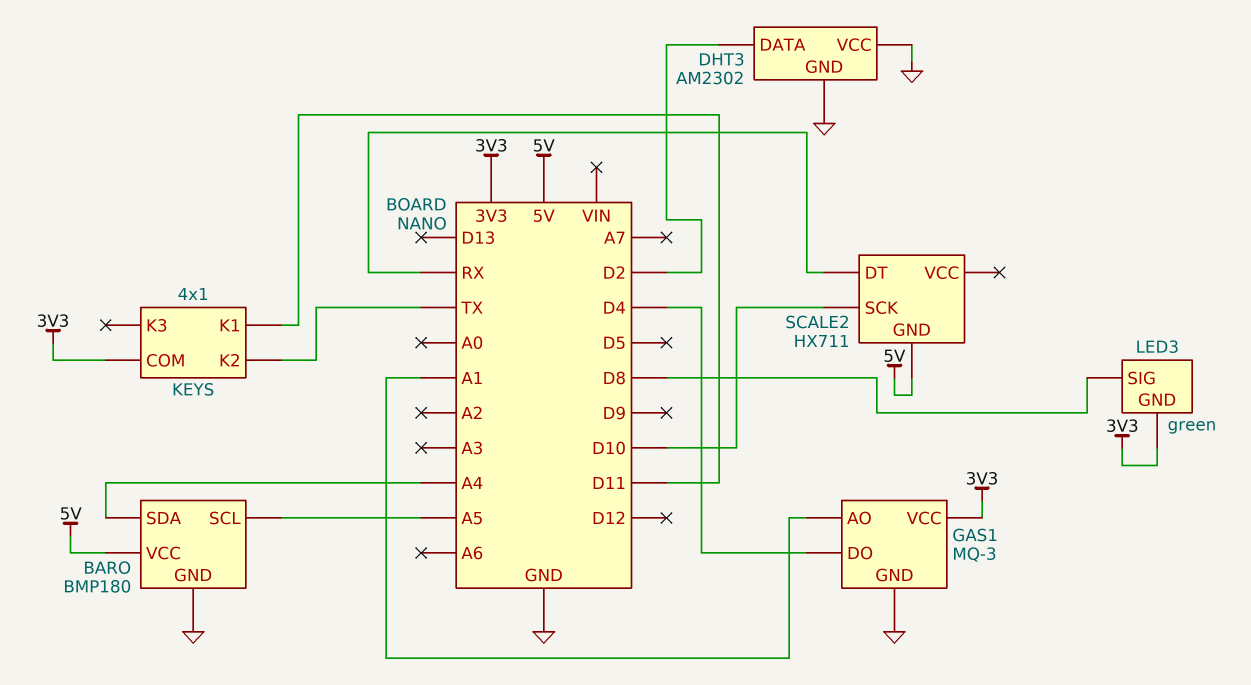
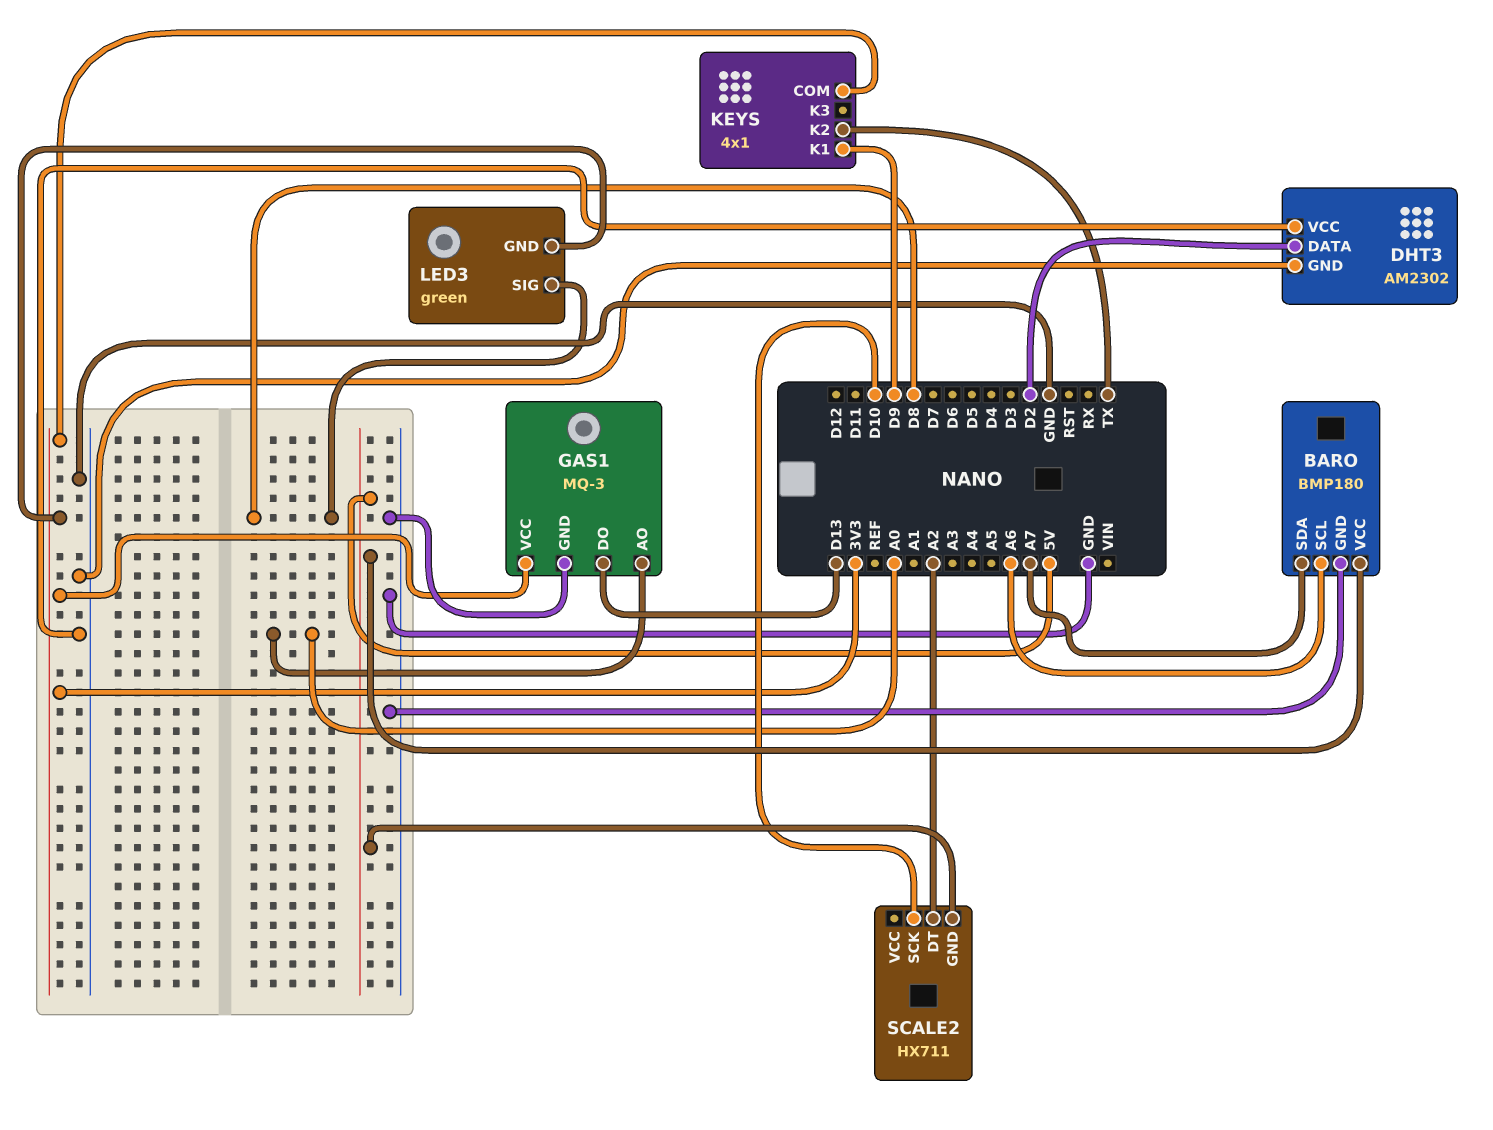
BARO pin SCL: A5 -> A6
BARO pin SDA: A4 -> A7
GAS1 pin AO: A1 -> A0
GAS1 pin DO: D4 -> D13
KEYS pin K1: D11 -> D9
SCALE2 pin DT: RX -> A2

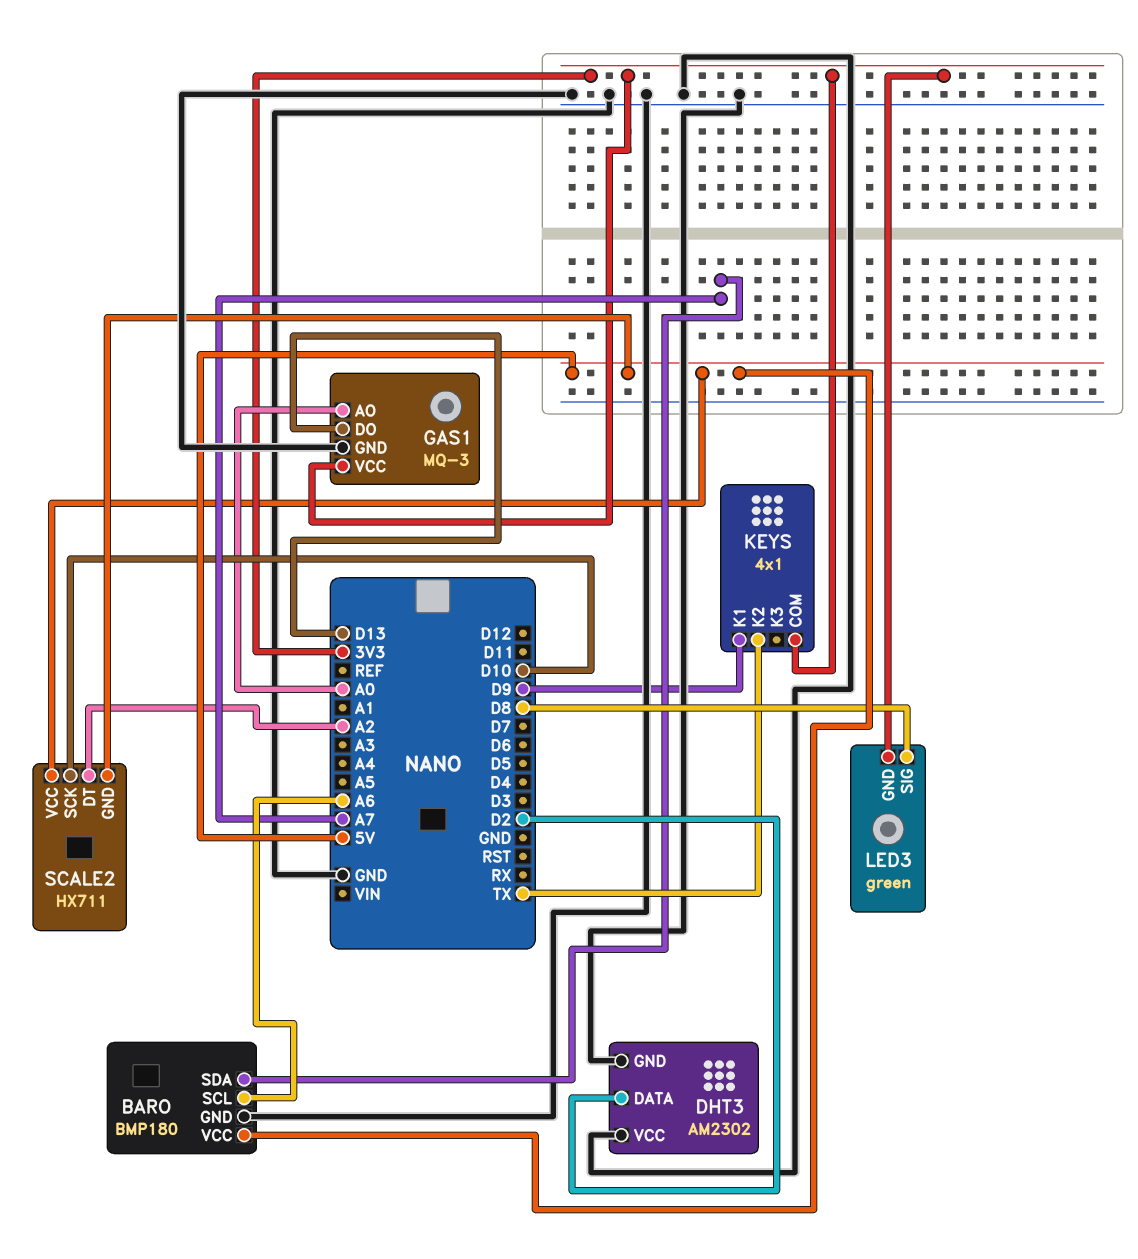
SCALE2 pin VCC: none -> 5V

